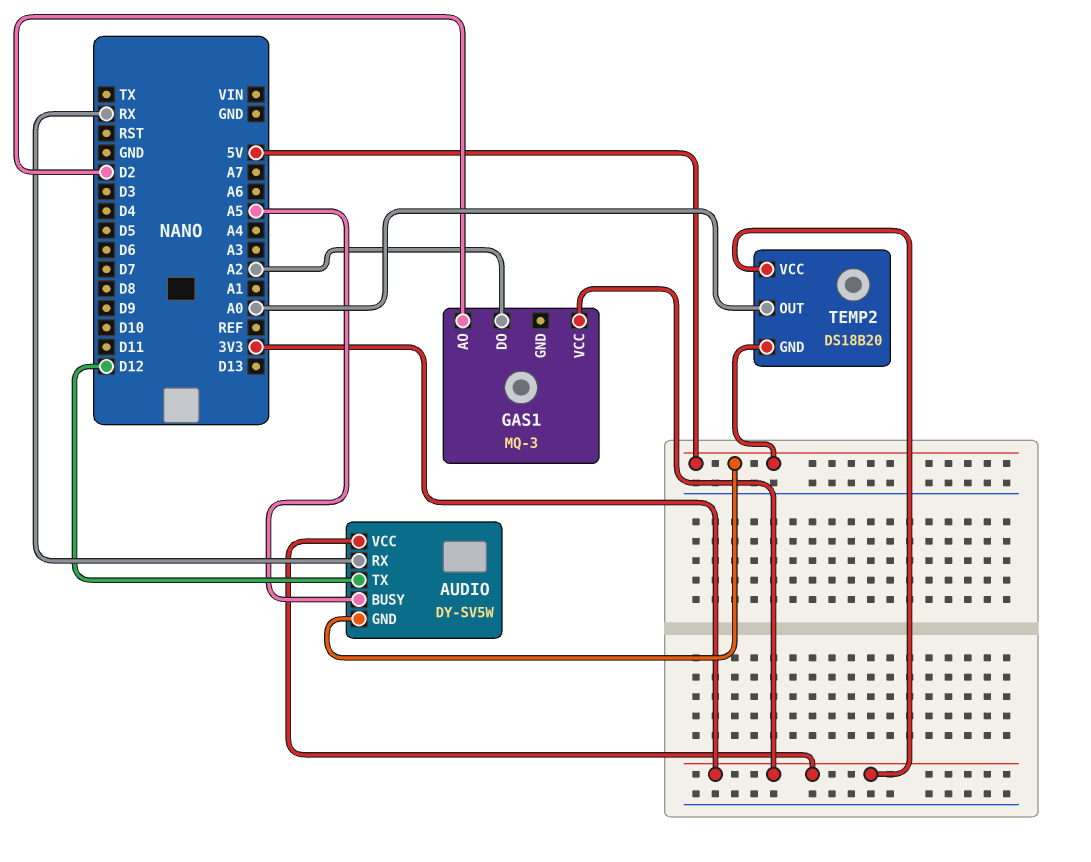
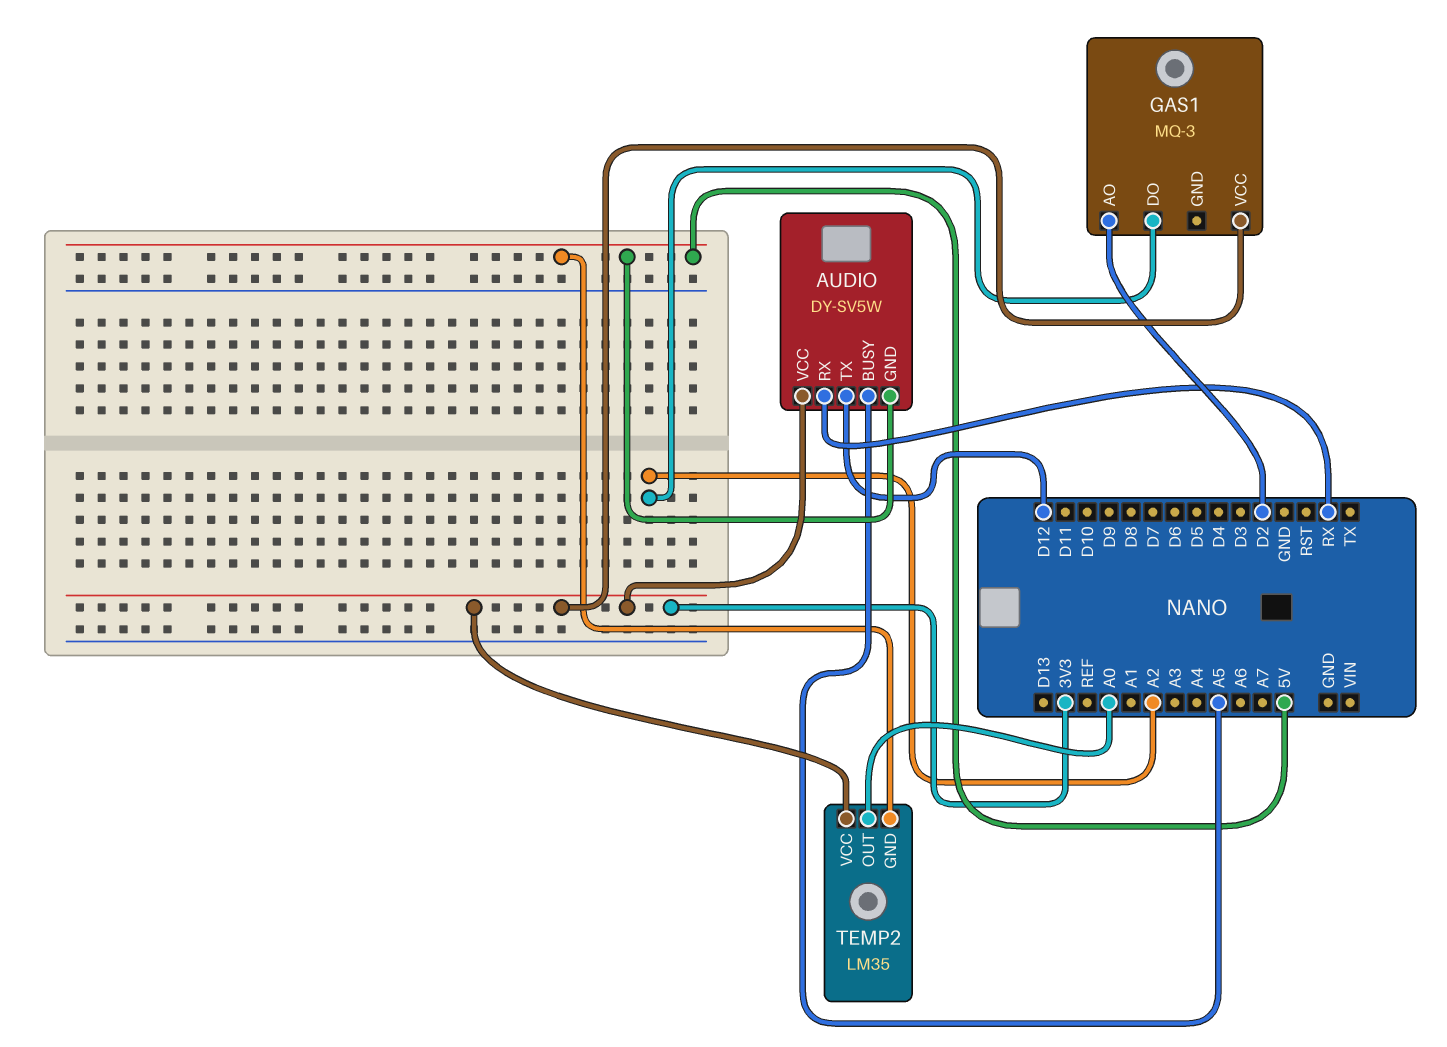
TEMP2: DS18B20 -> LM35

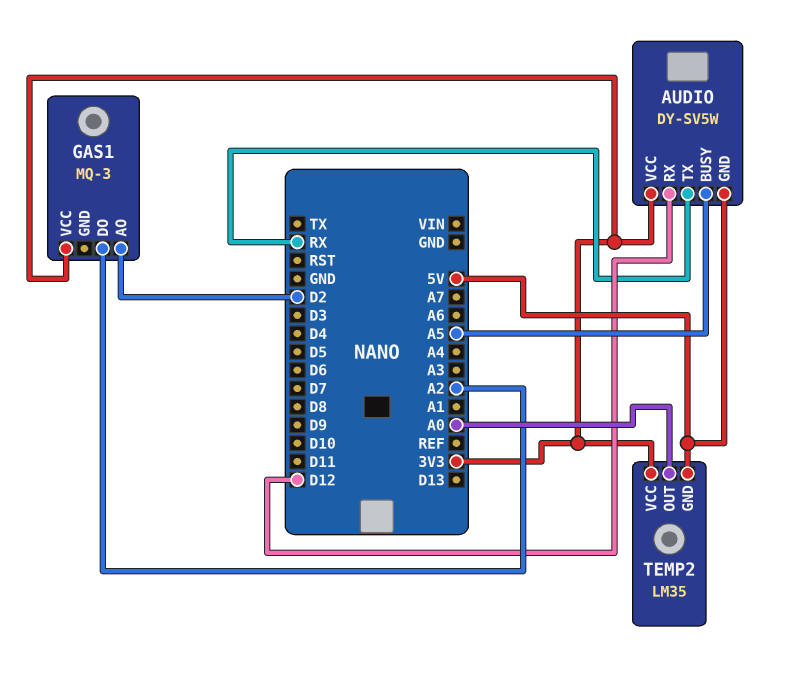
AUDIO pin RX: RX -> D12
AUDIO pin TX: D12 -> RX

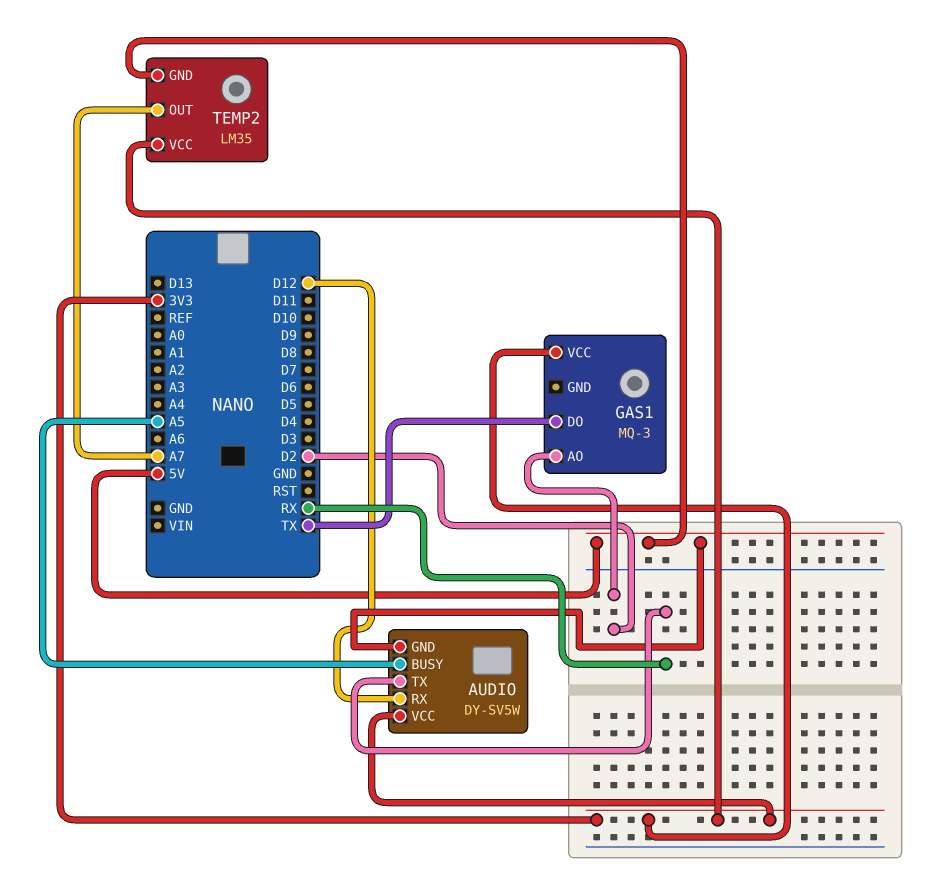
GAS1 pin DO: A2 -> TX
TEMP2 pin OUT: A0 -> A7

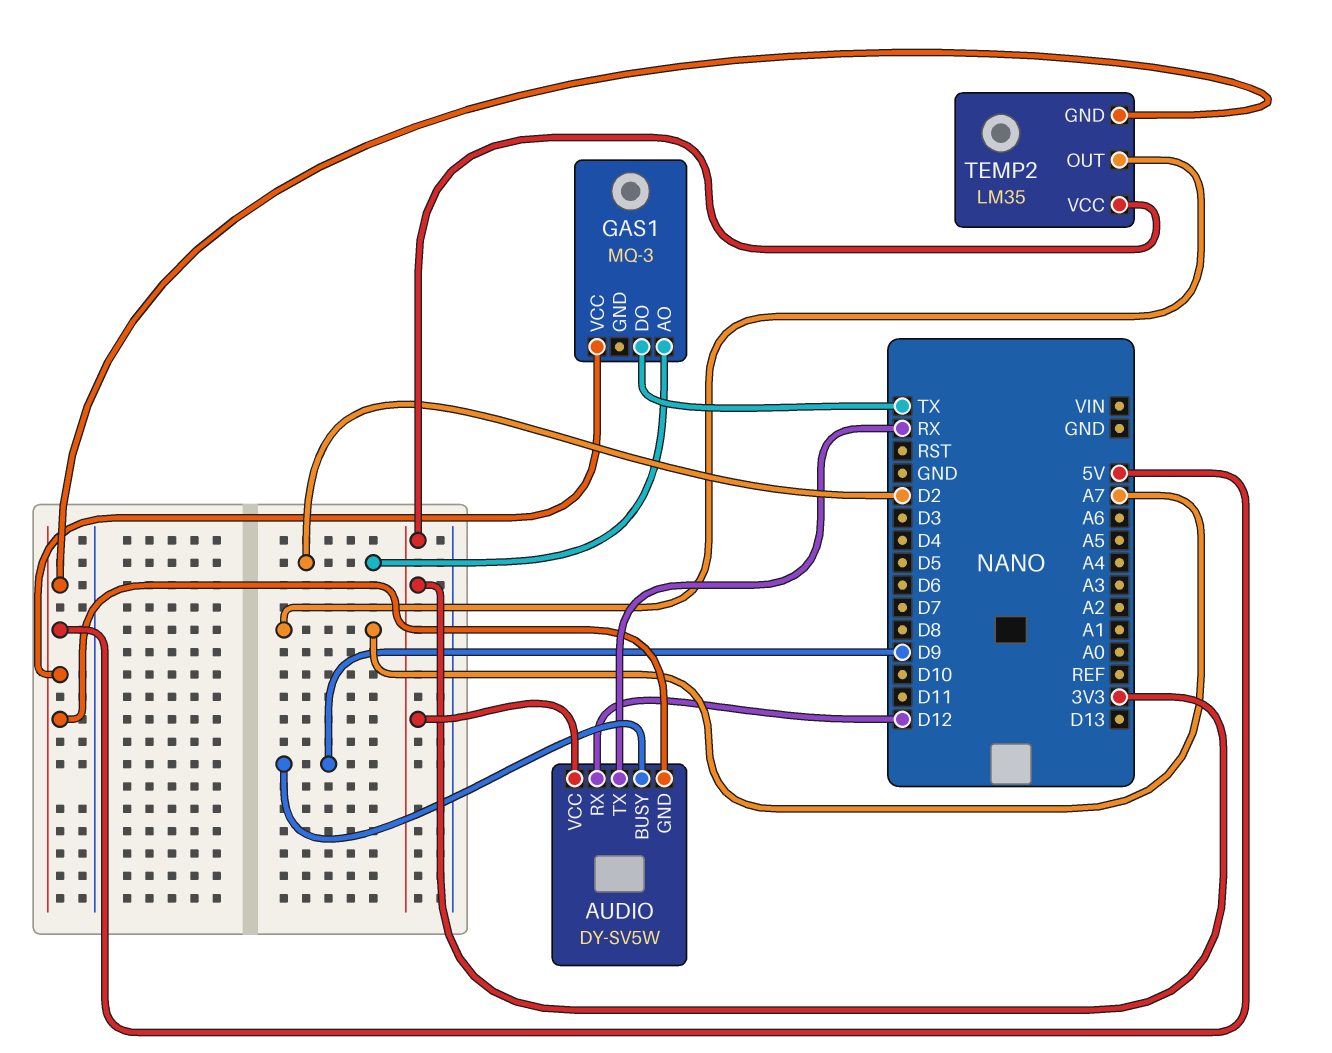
AUDIO pin BUSY: A5 -> D9
GAS1 pin VCC: 3V3 -> 5V

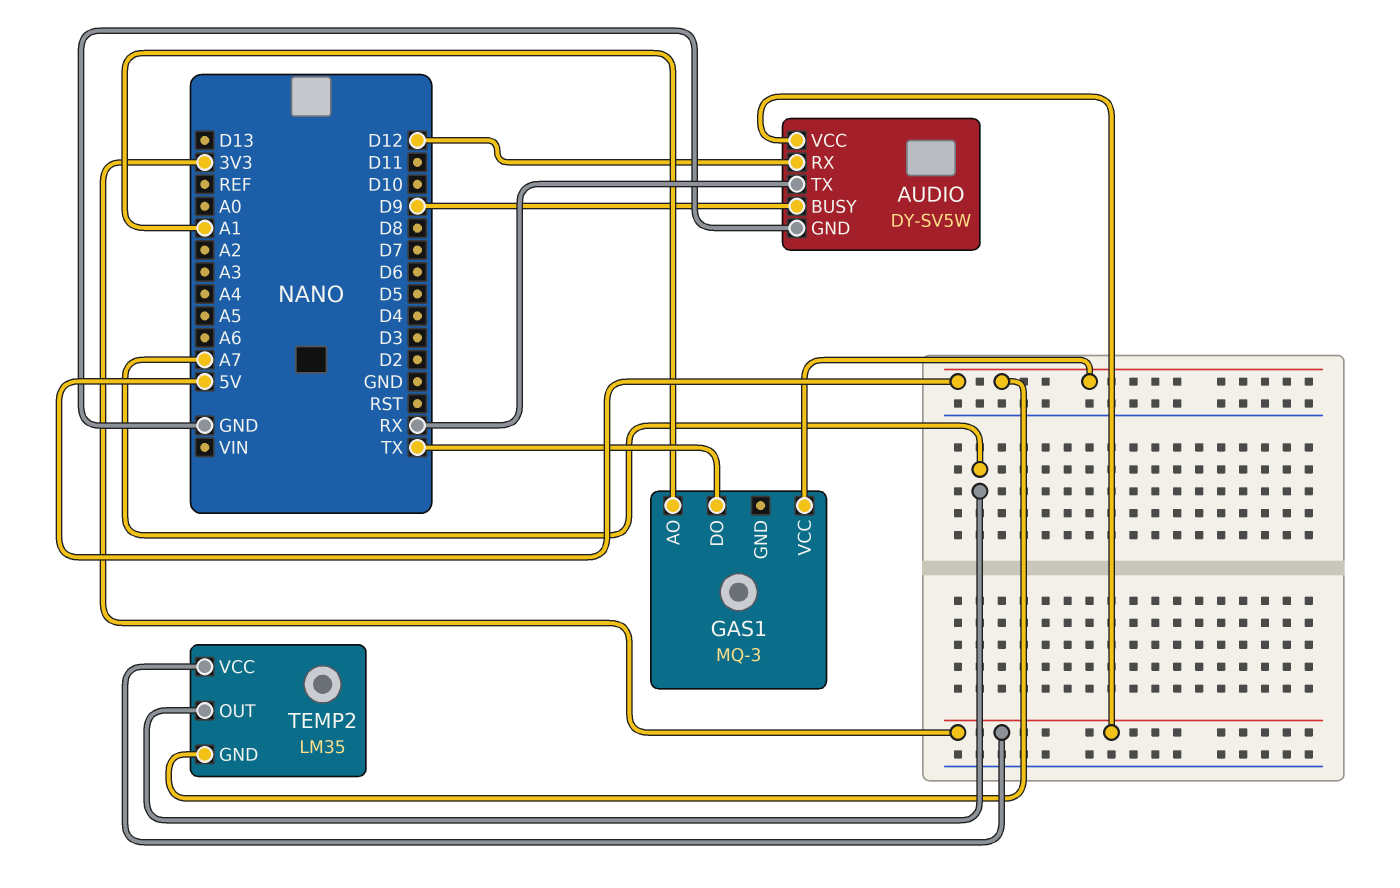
AUDIO pin GND: 5V -> GND
GAS1 pin AO: D2 -> A1

